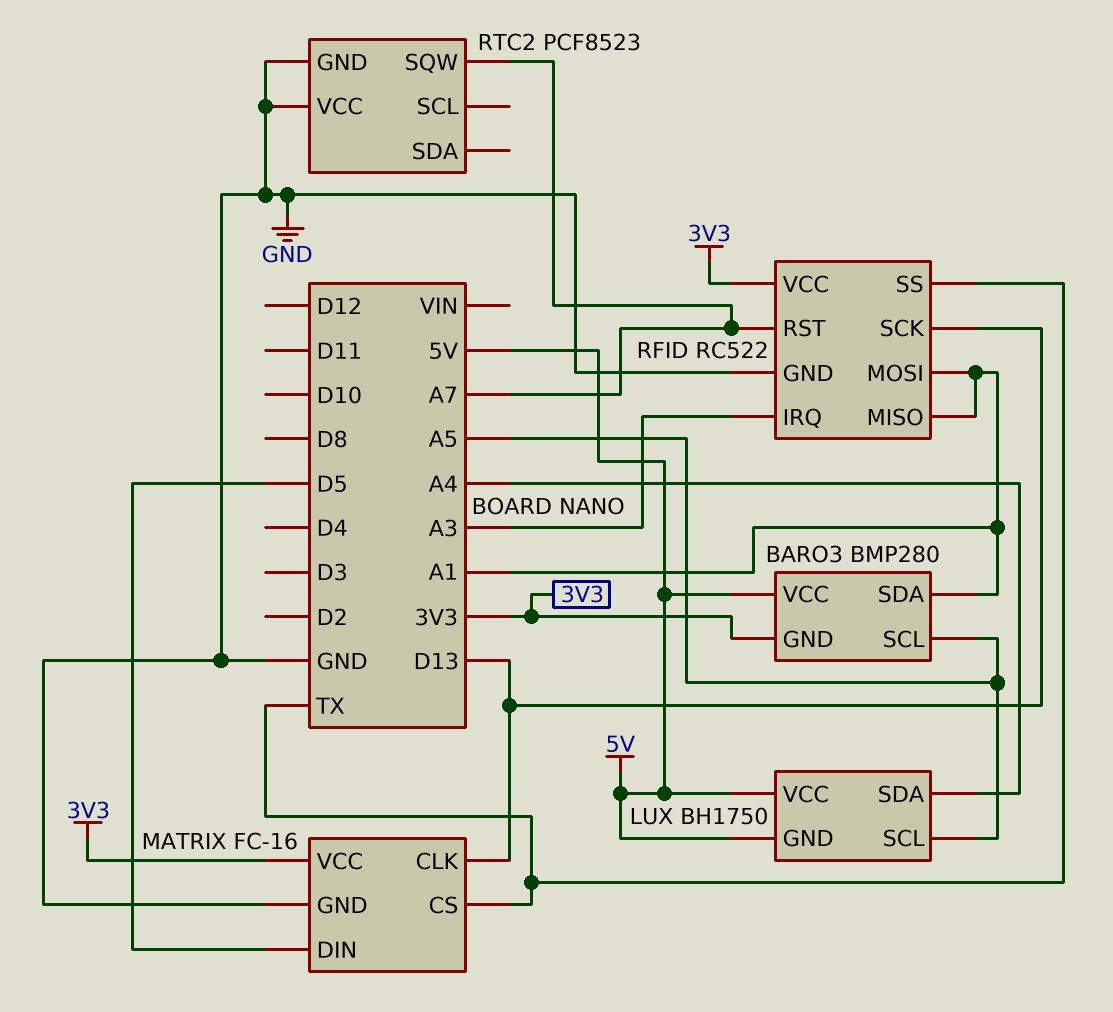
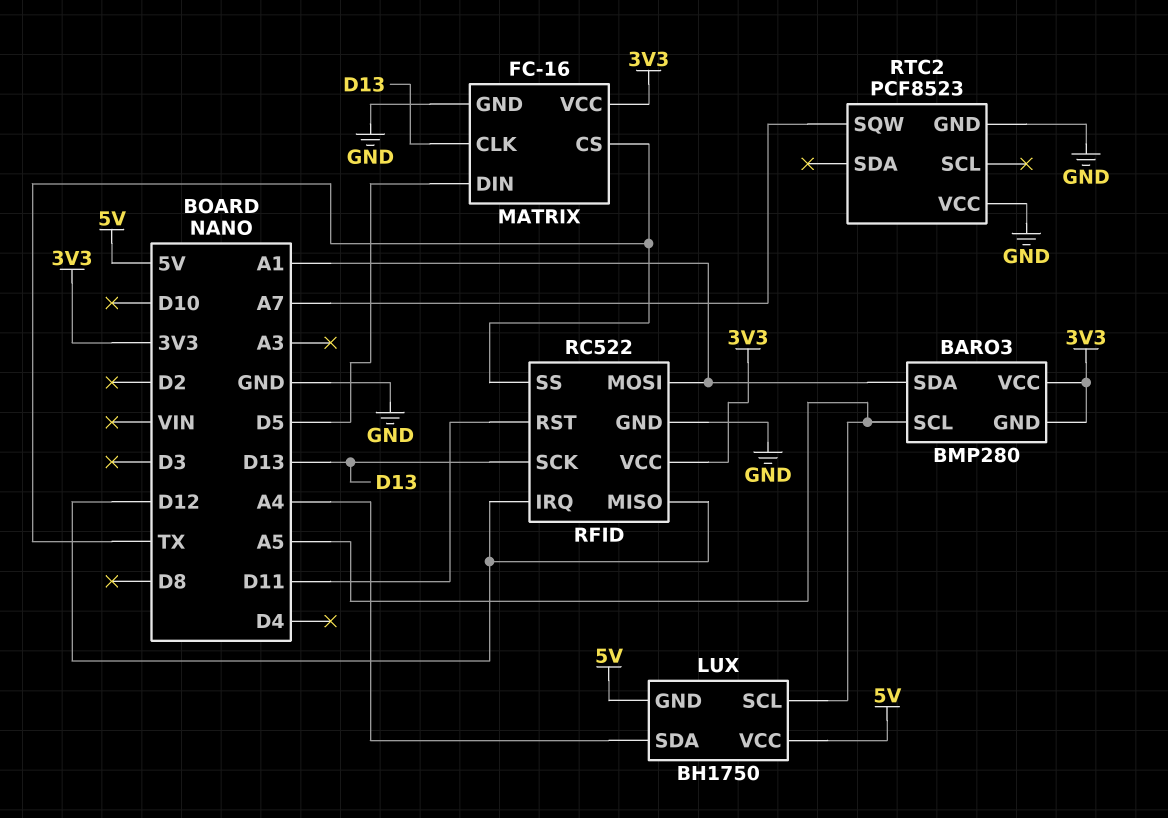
BARO3 pin VCC: 5V -> 3V3
RFID pin IRQ: A3 -> D12
RFID pin MISO: A1 -> D12
RFID pin RST: A7 -> D11

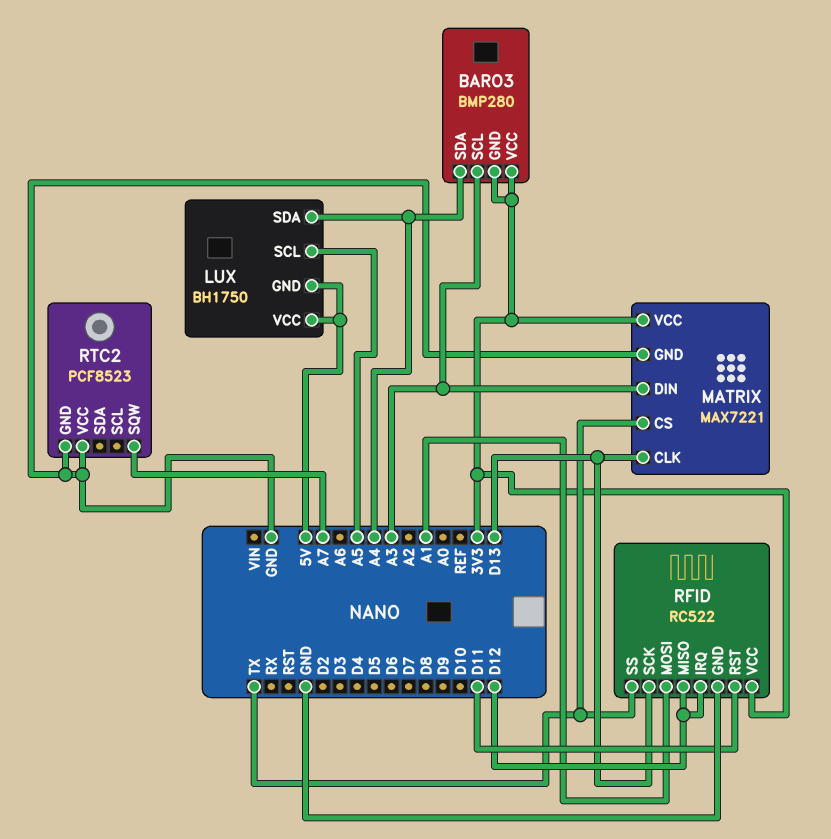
BARO3 pin SCL: A5 -> A3
BARO3 pin SDA: A1 -> A4
MATRIX: FC-16 -> MAX7221
MATRIX pin DIN: D5 -> A3

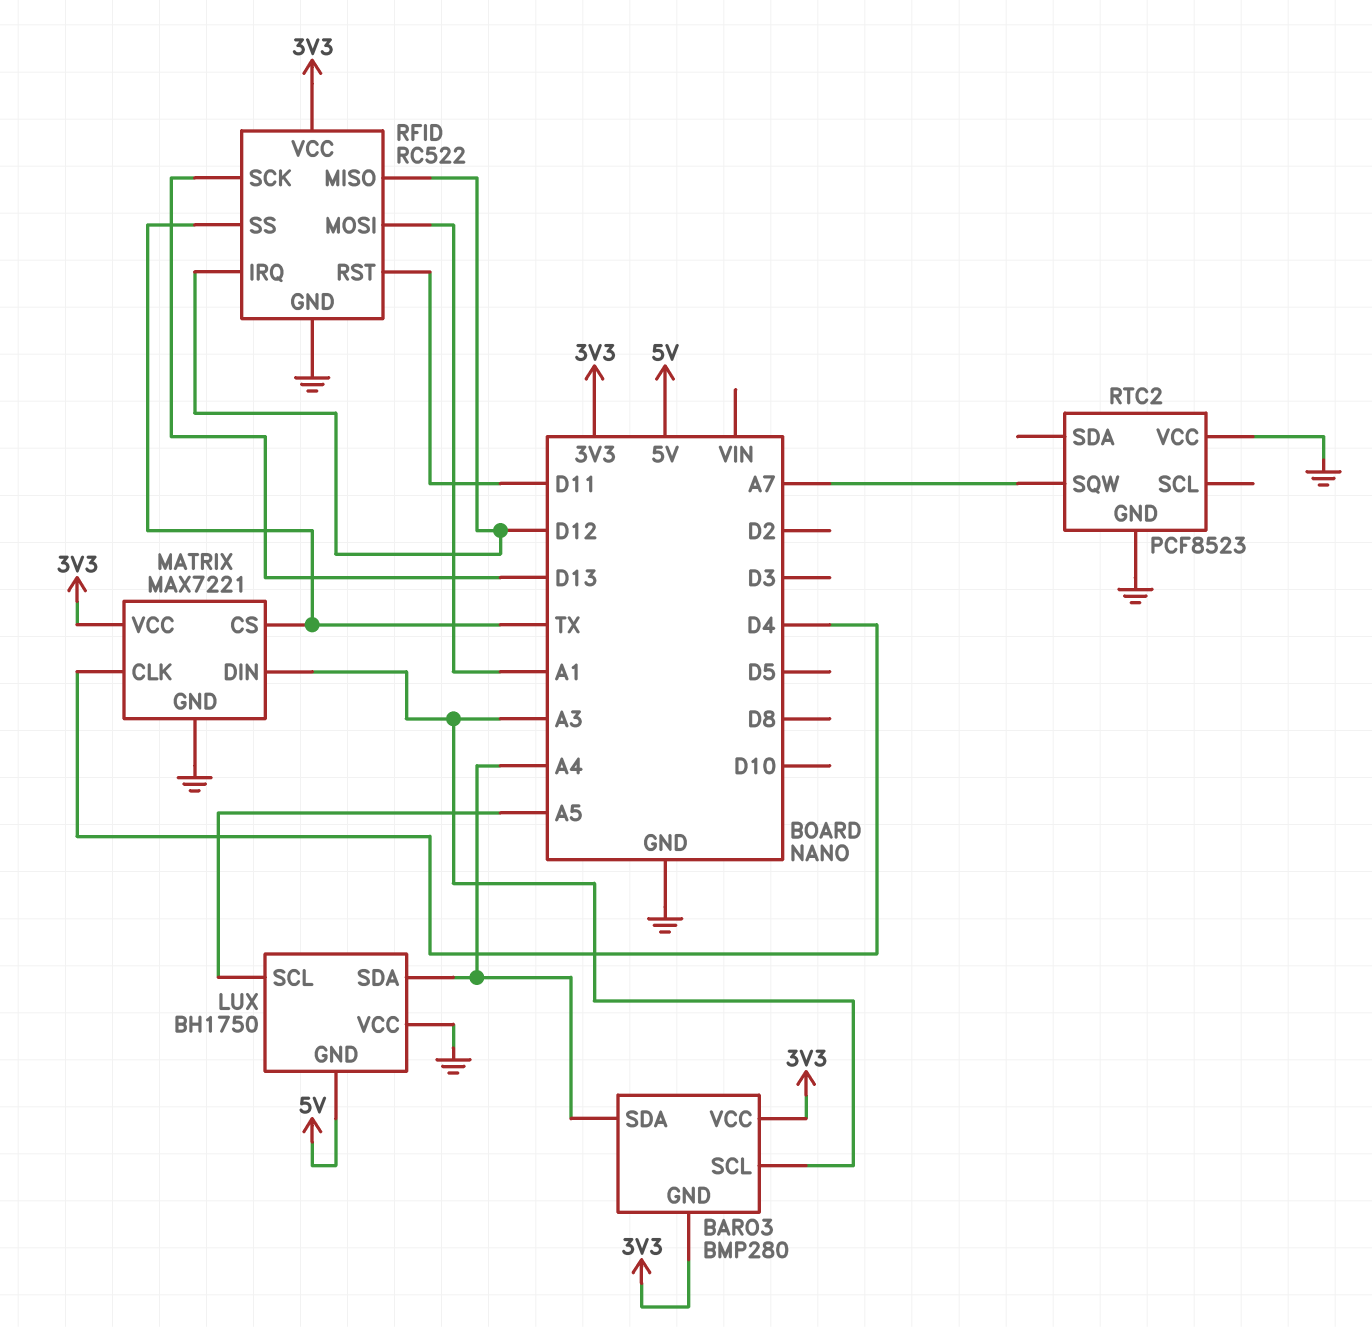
LUX pin VCC: 5V -> GND
MATRIX pin CLK: D13 -> D4

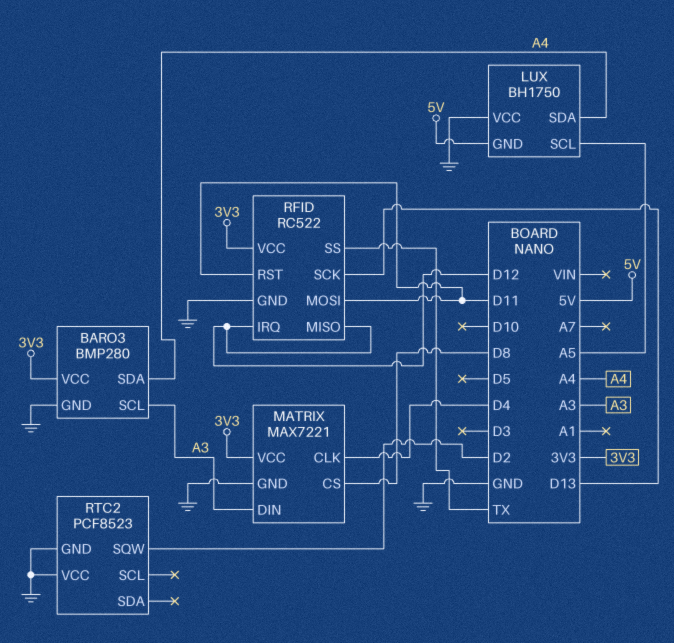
BARO3 pin GND: 3V3 -> GND
MATRIX pin CS: TX -> D8
RFID pin MOSI: A1 -> D11
RTC2 pin SQW: A7 -> D2

